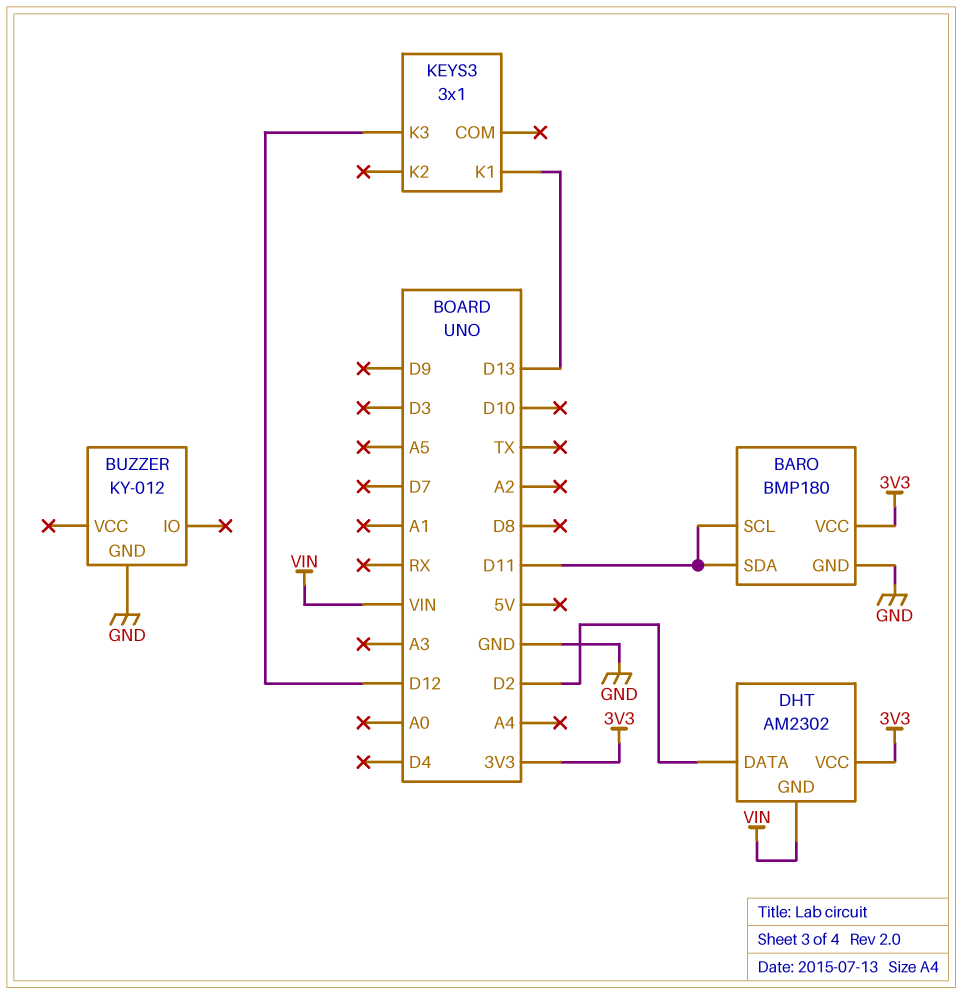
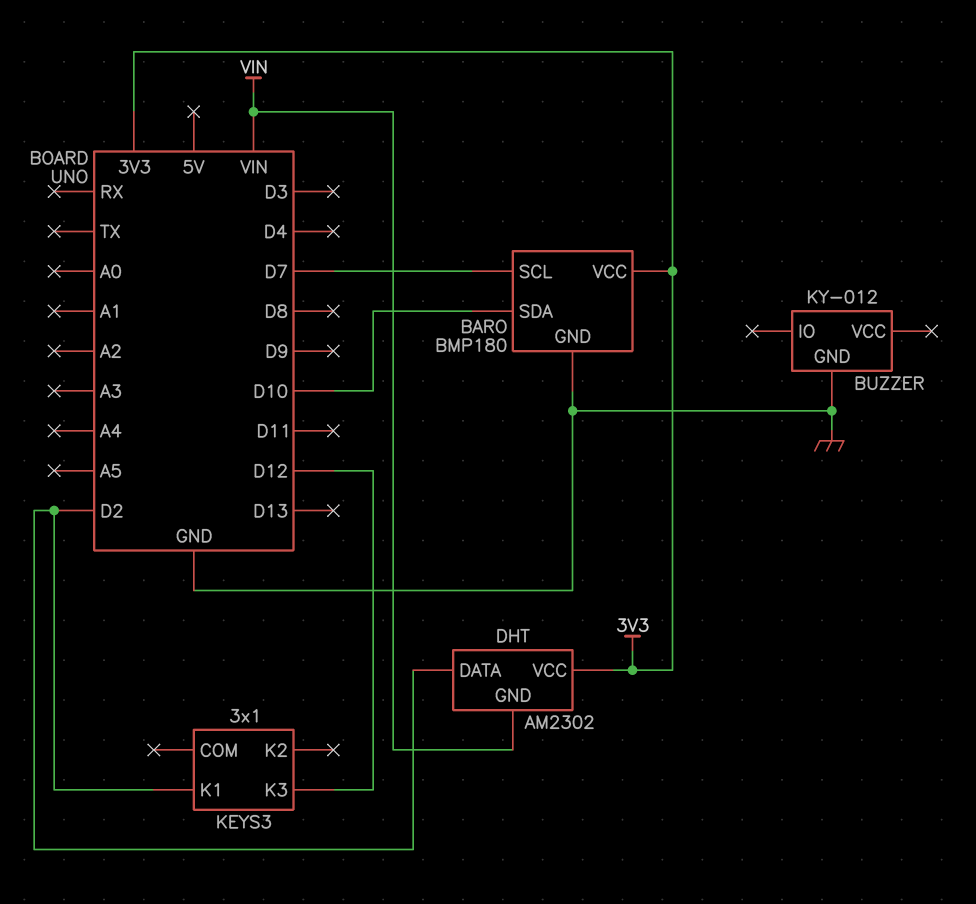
BARO pin SCL: D11 -> D7
BARO pin SDA: D11 -> D10
KEYS3 pin K1: D13 -> D2

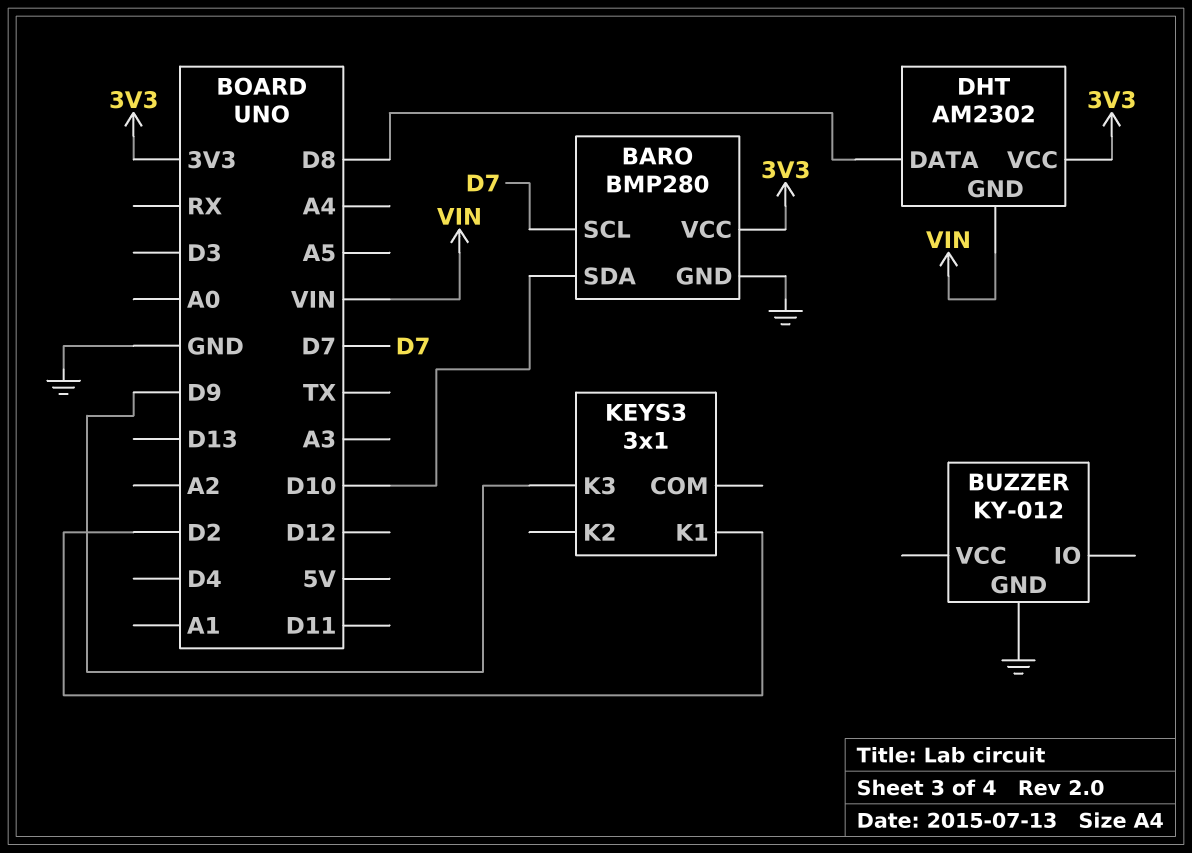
BARO: BMP180 -> BMP280
DHT pin DATA: D2 -> D8
KEYS3 pin K3: D12 -> D9

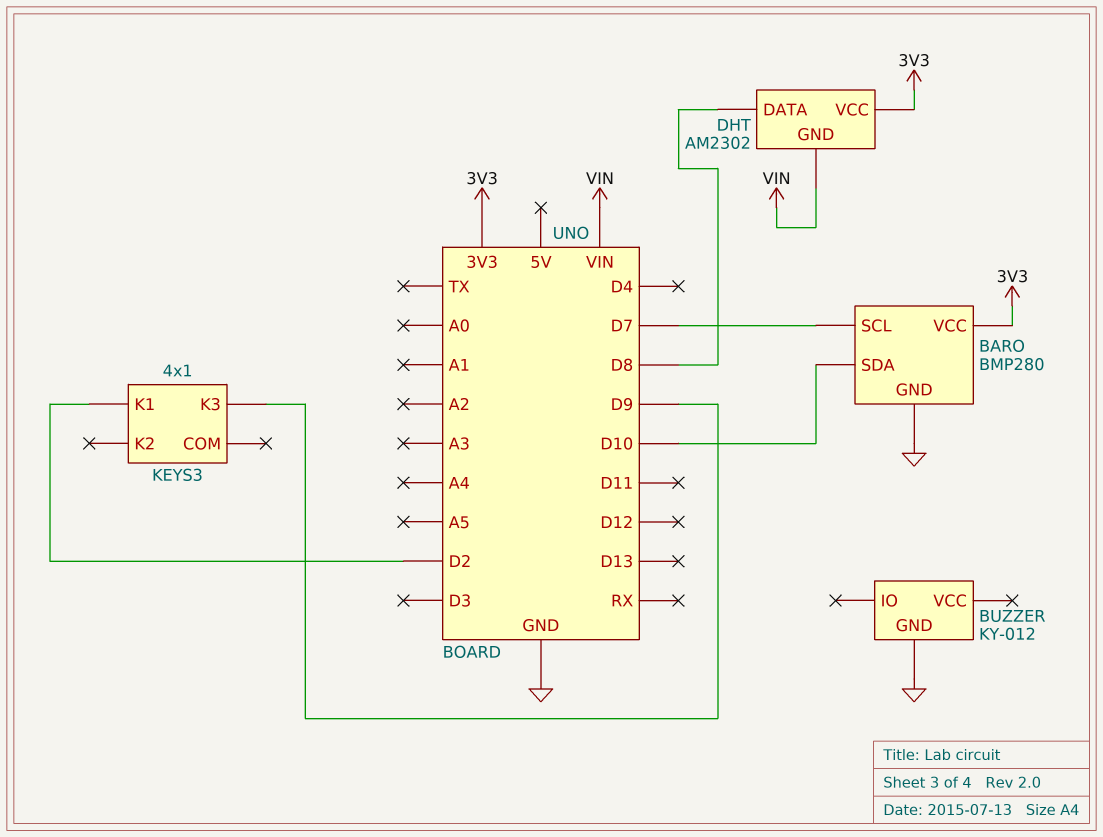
KEYS3: 3x1 -> 4x1

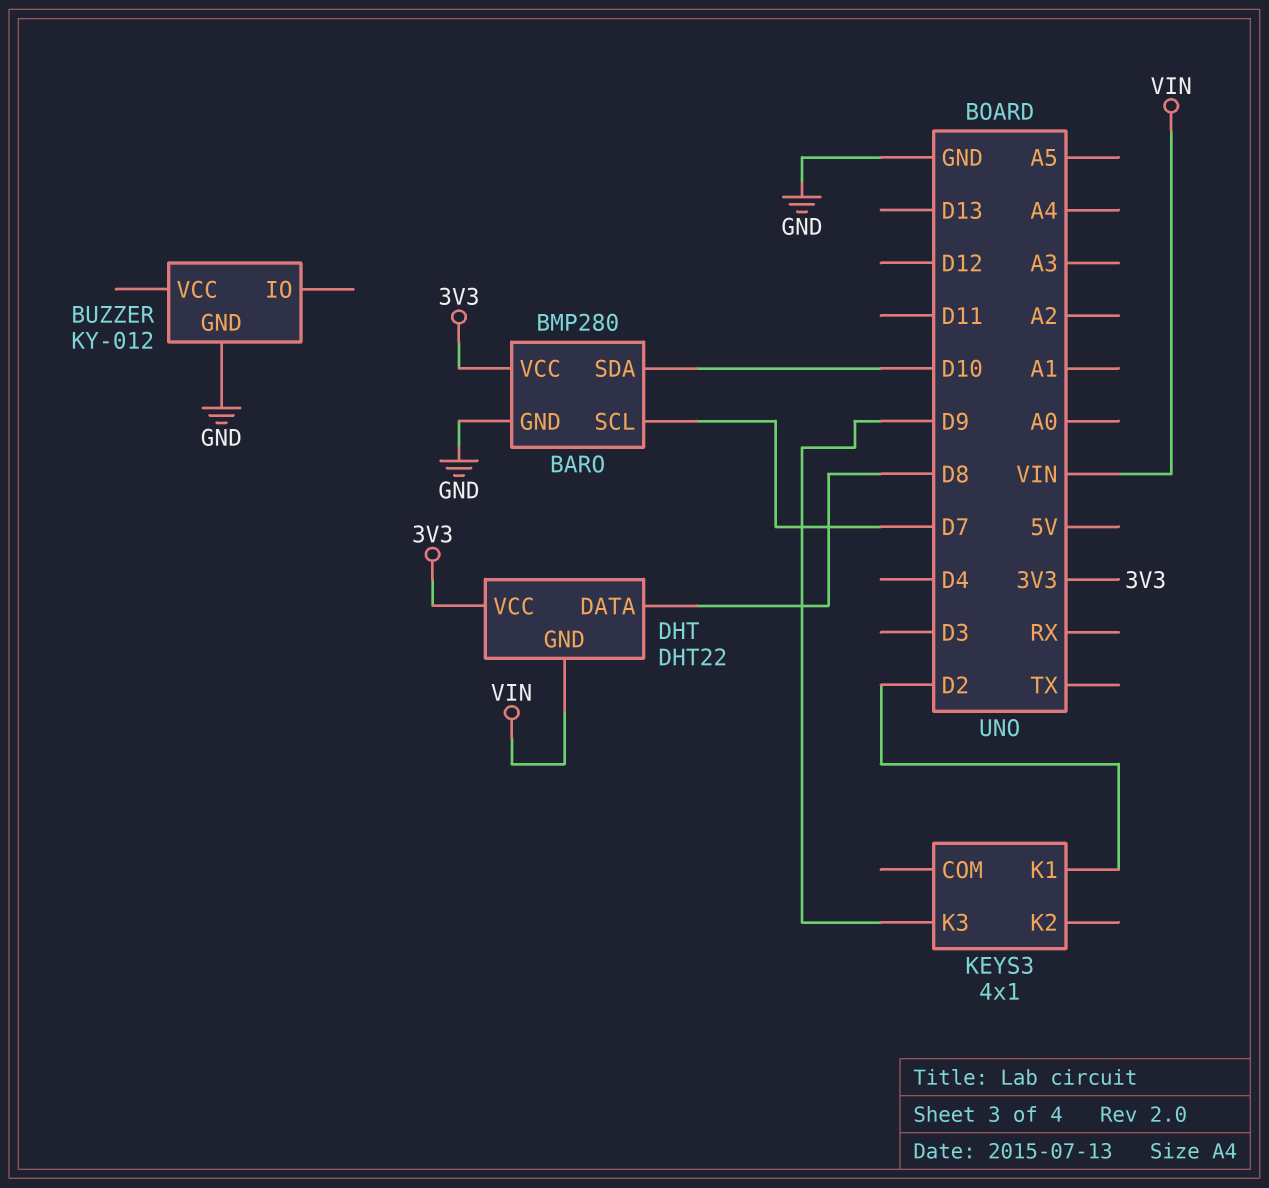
DHT: AM2302 -> DHT22

